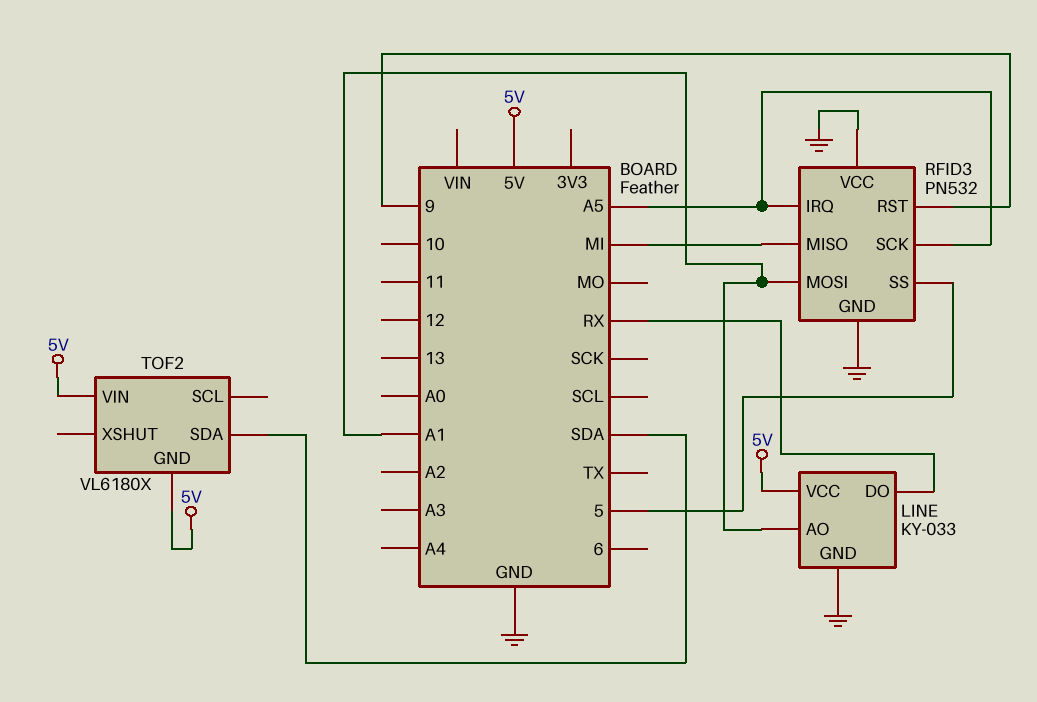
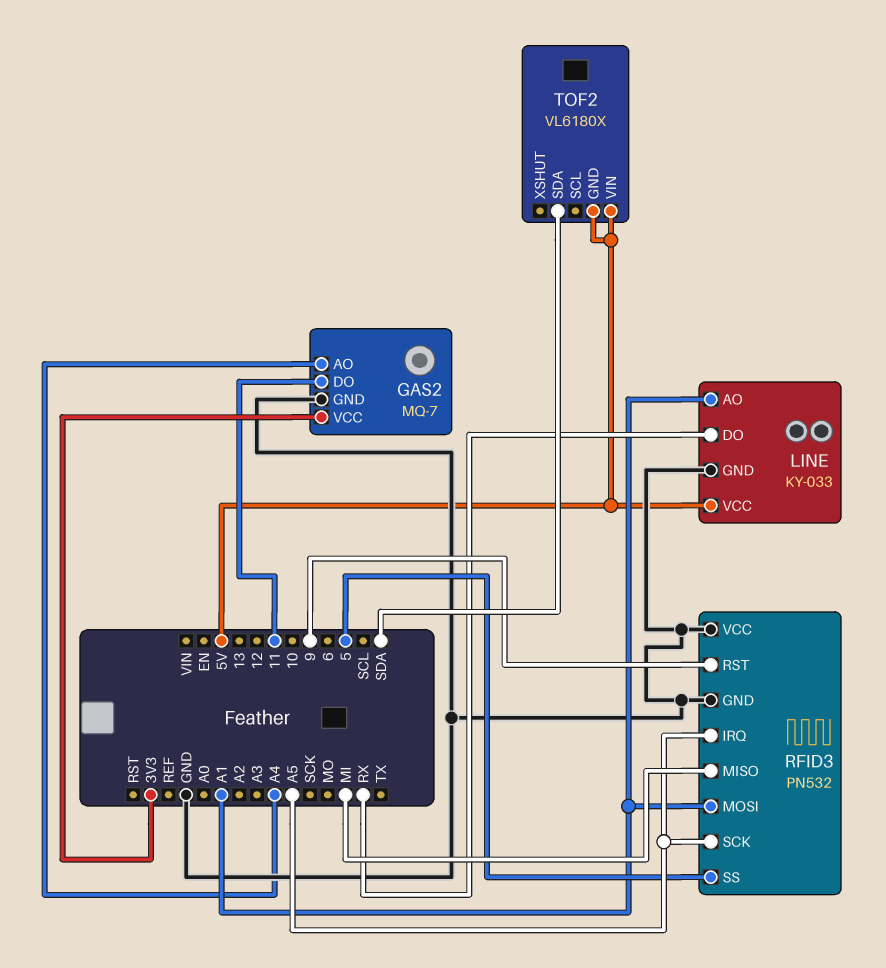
GAS2: none -> MQ-7
GAS2 pin AO: none -> A4
GAS2 pin DO: none -> 11
GAS2 pin GND: none -> GND
GAS2 pin VCC: none -> 3V3

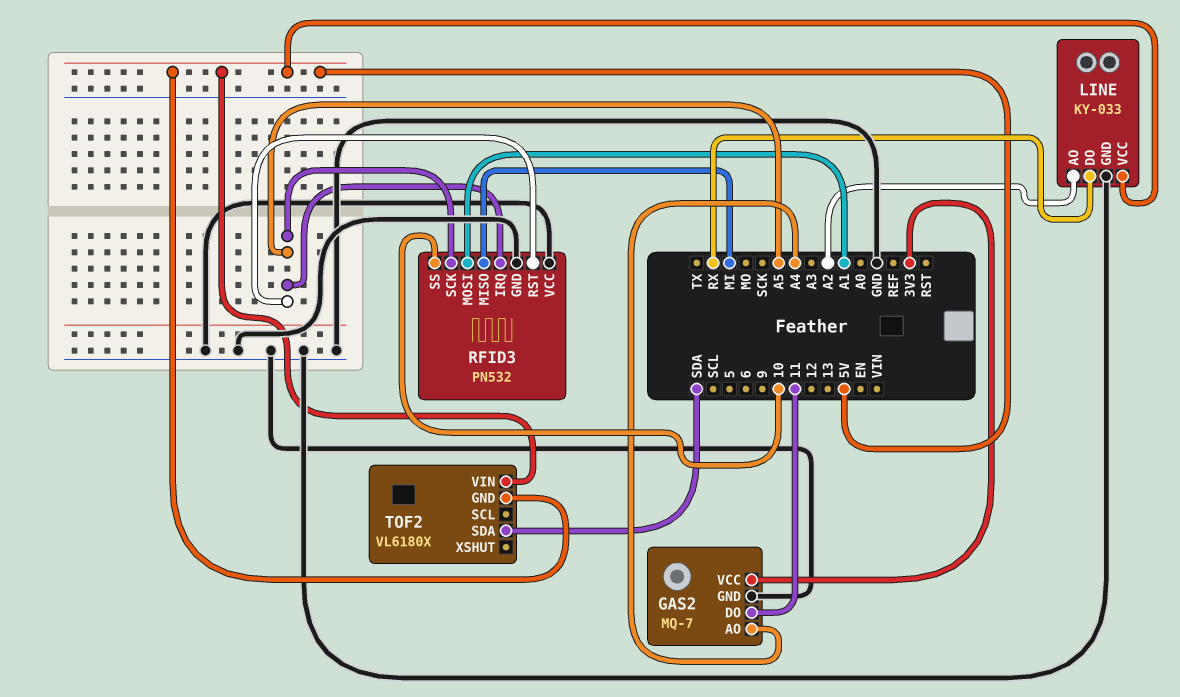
LINE pin AO: A1 -> A2
RFID3 pin RST: 9 -> A5
RFID3 pin SS: 5 -> 10

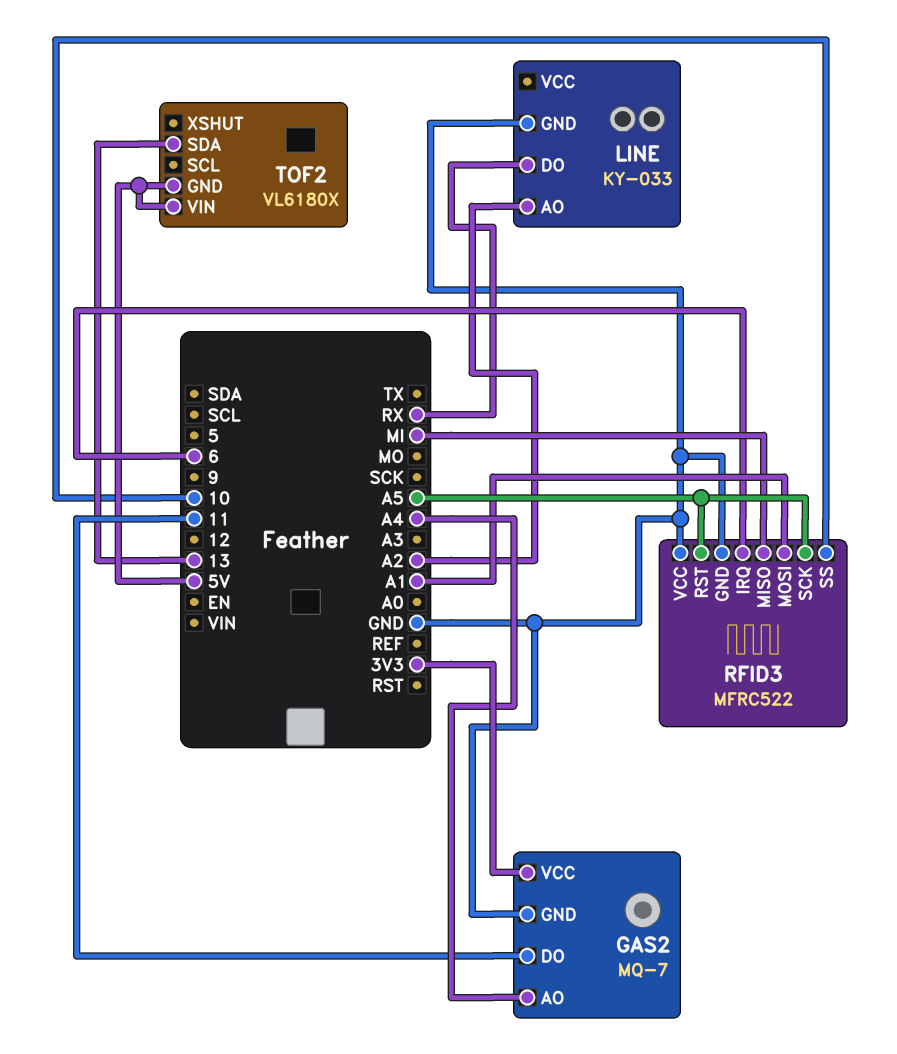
LINE pin VCC: 5V -> none
RFID3: PN532 -> MFRC522
RFID3 pin IRQ: A5 -> 6
TOF2 pin SDA: SDA -> 13

